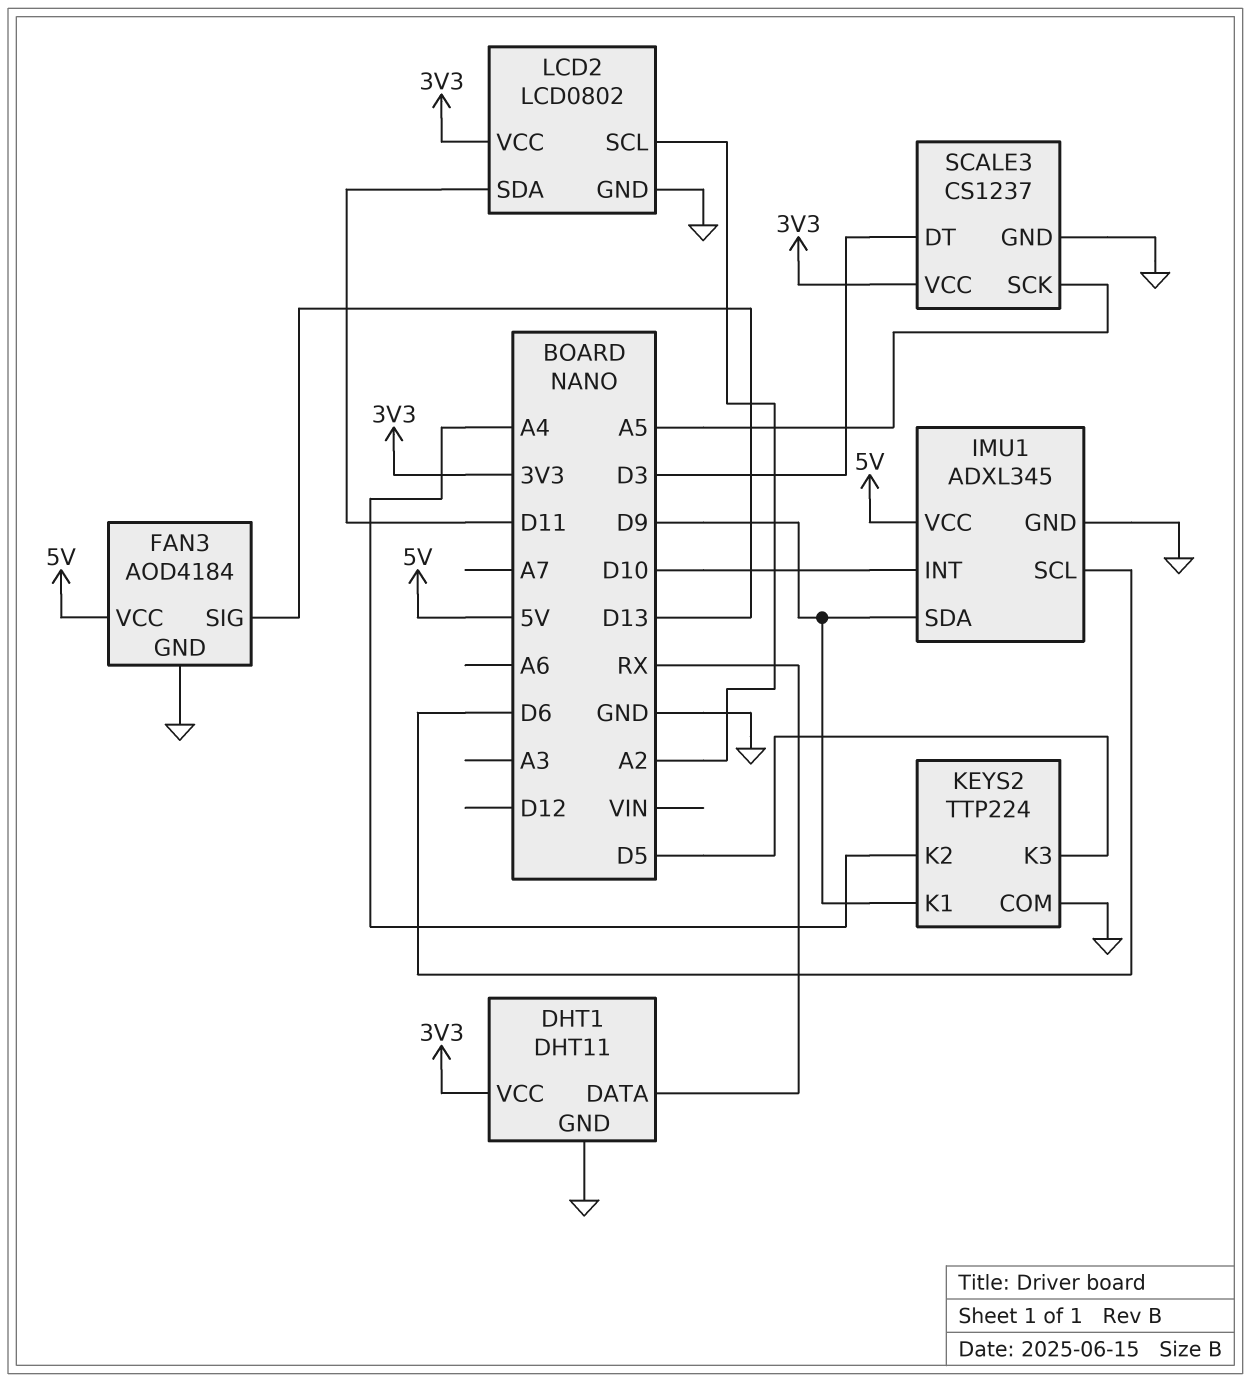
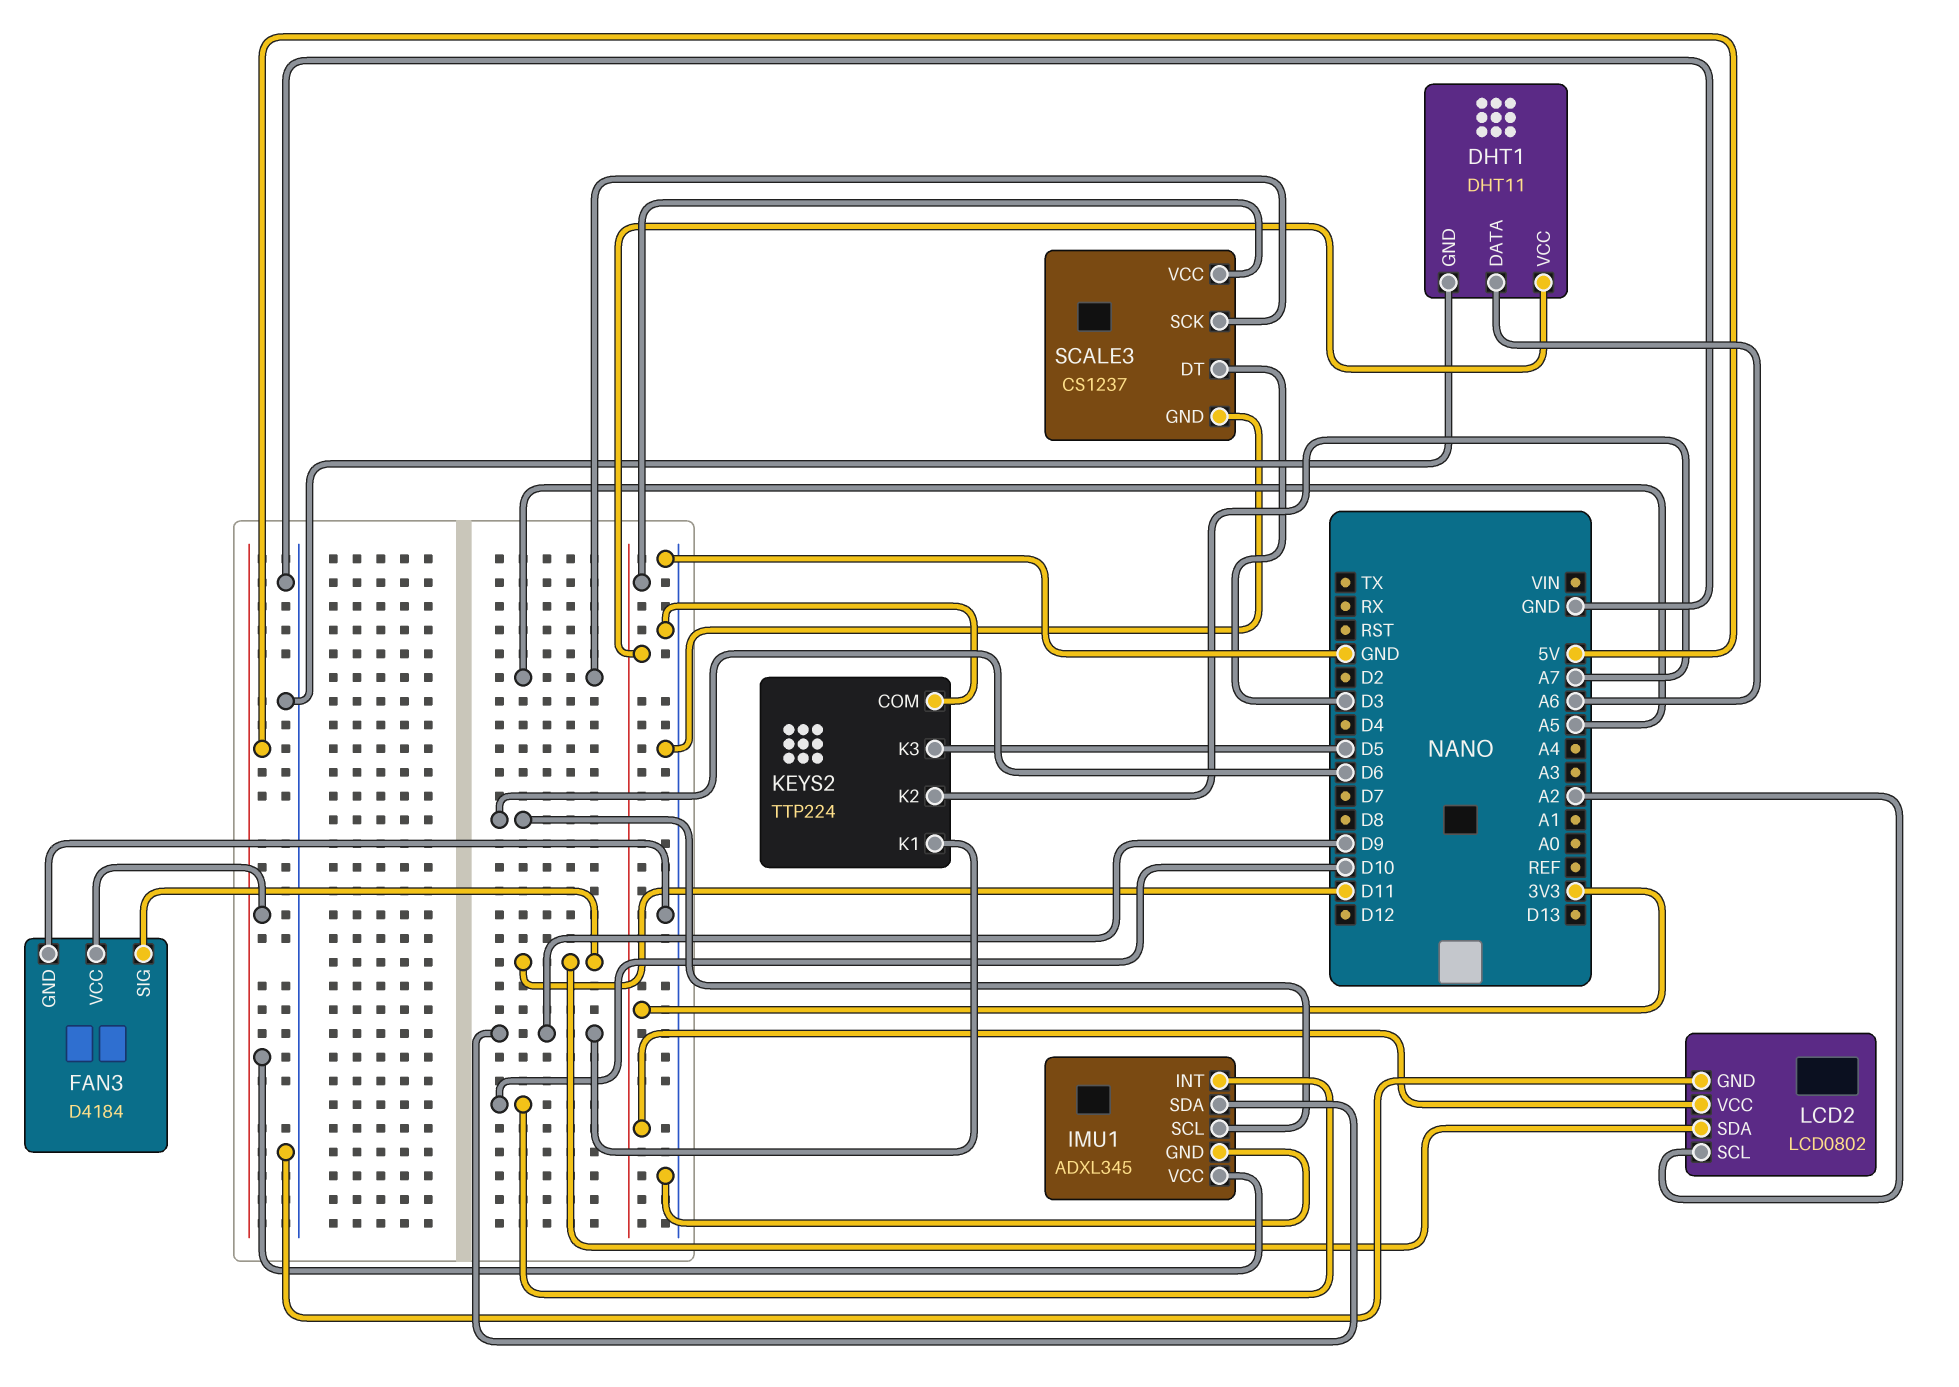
DHT1 pin DATA: RX -> A6
FAN3: AOD4184 -> D4184
FAN3 pin SIG: D13 -> D11
KEYS2 pin K2: A4 -> A7

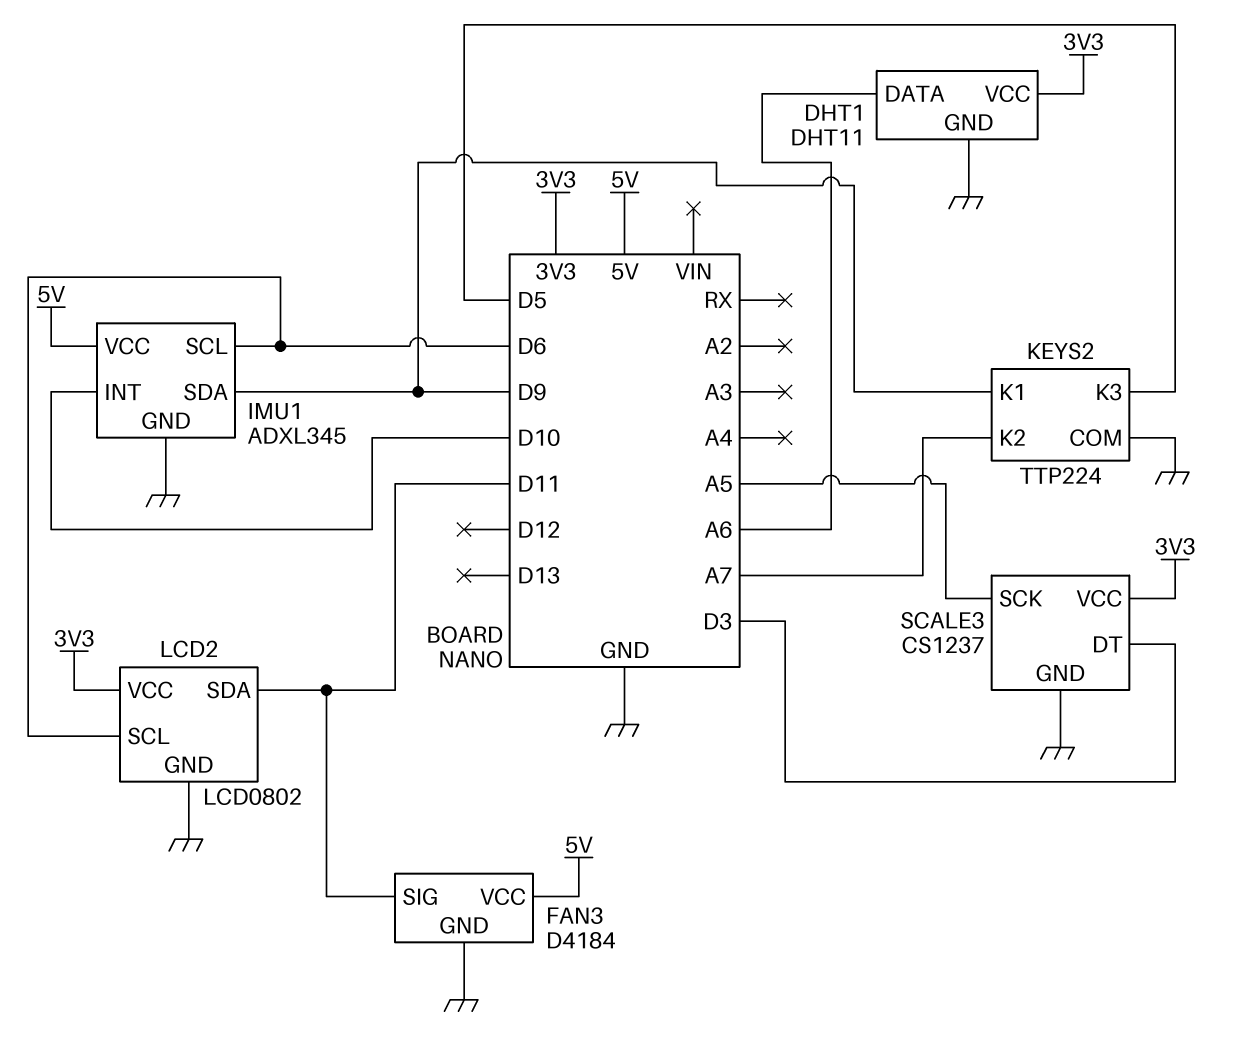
LCD2 pin SCL: A2 -> D6

